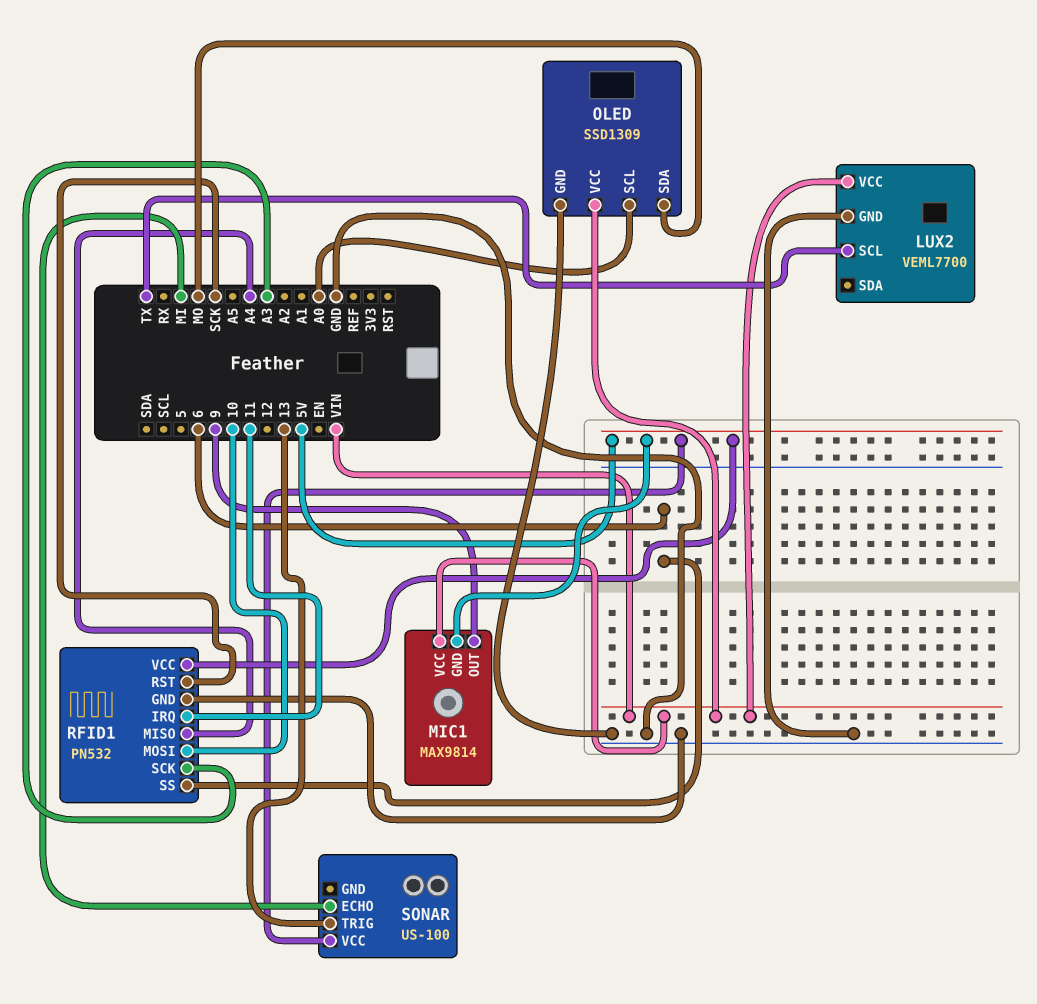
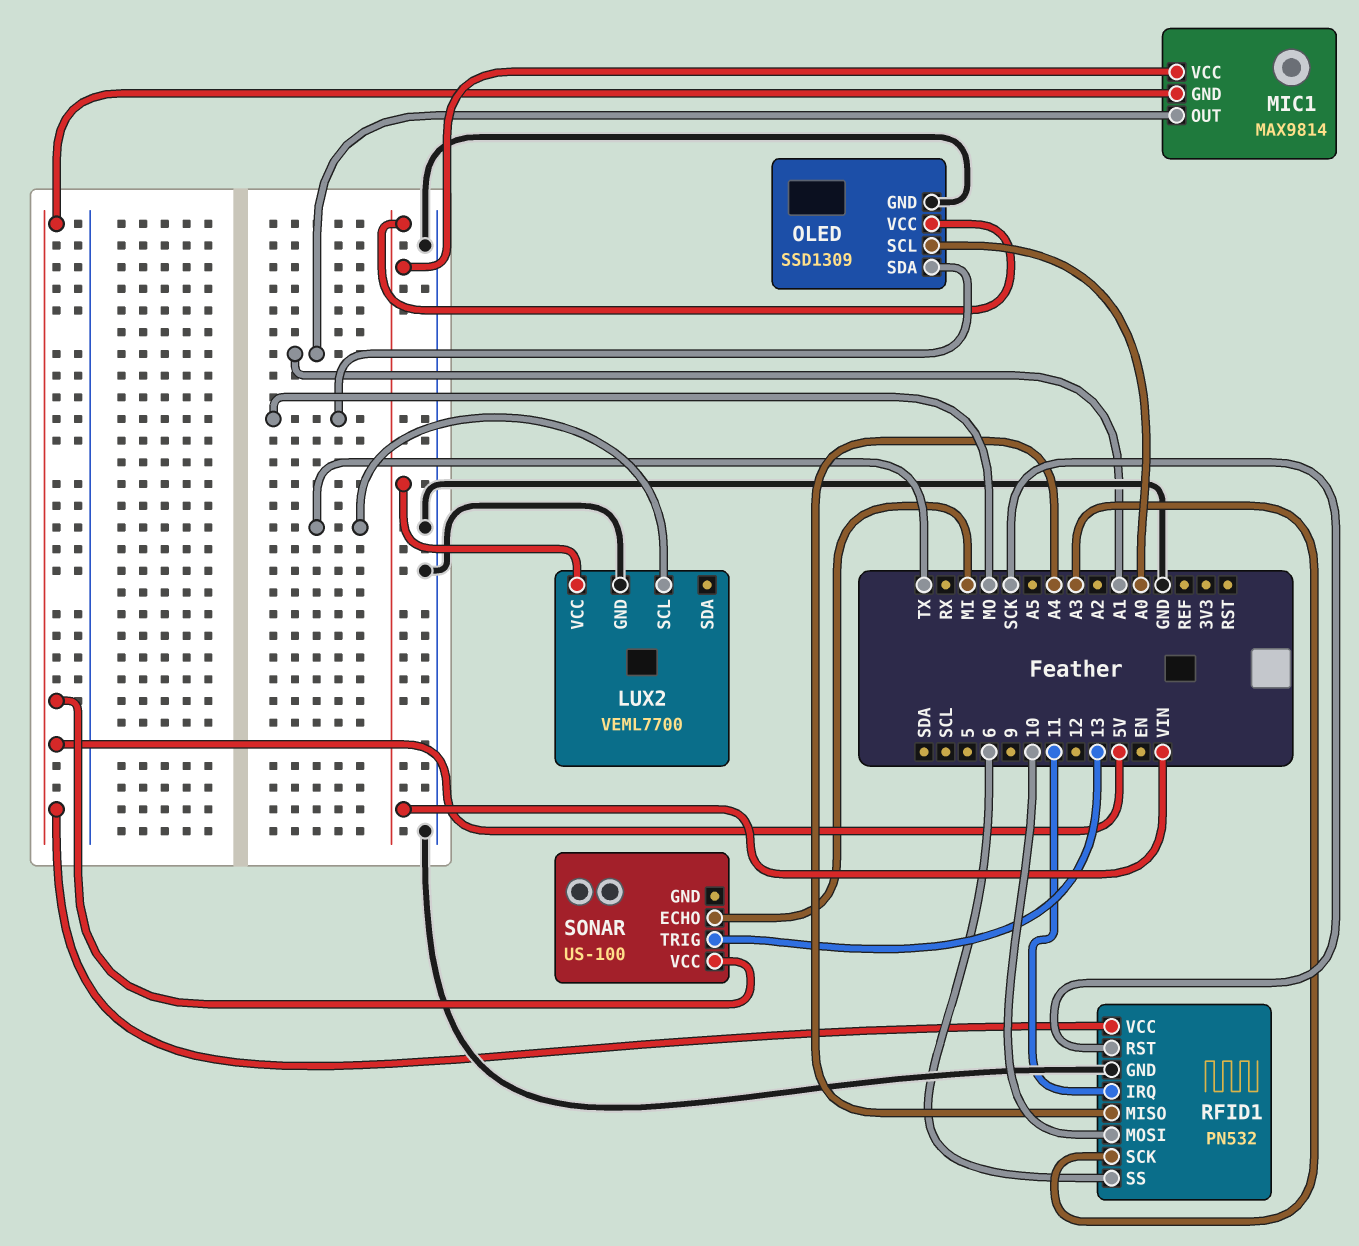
MIC1 pin OUT: 9 -> A1

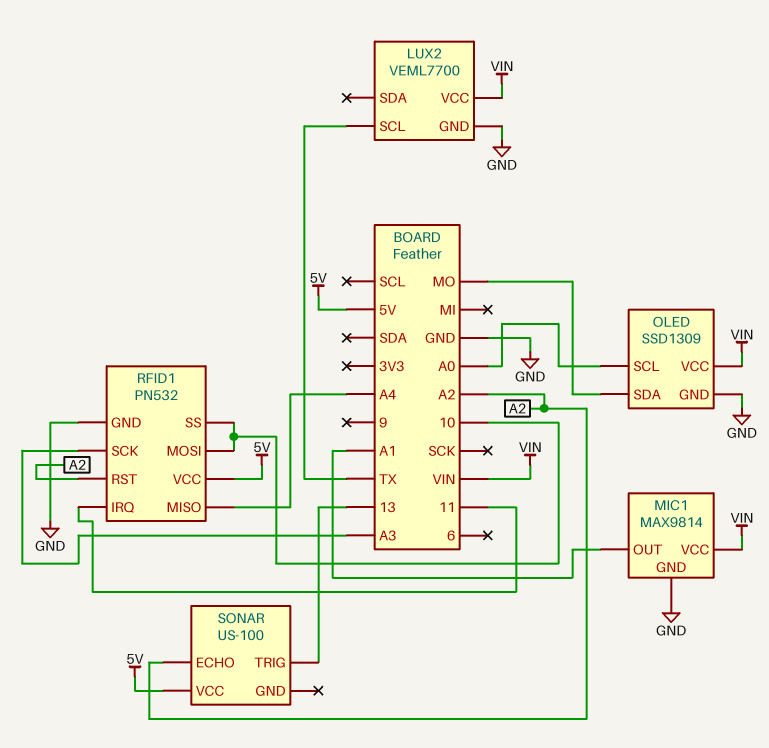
MIC1 pin GND: 5V -> GND
RFID1 pin RST: SCK -> A2
RFID1 pin SS: 6 -> 10
SONAR pin ECHO: MI -> A2

